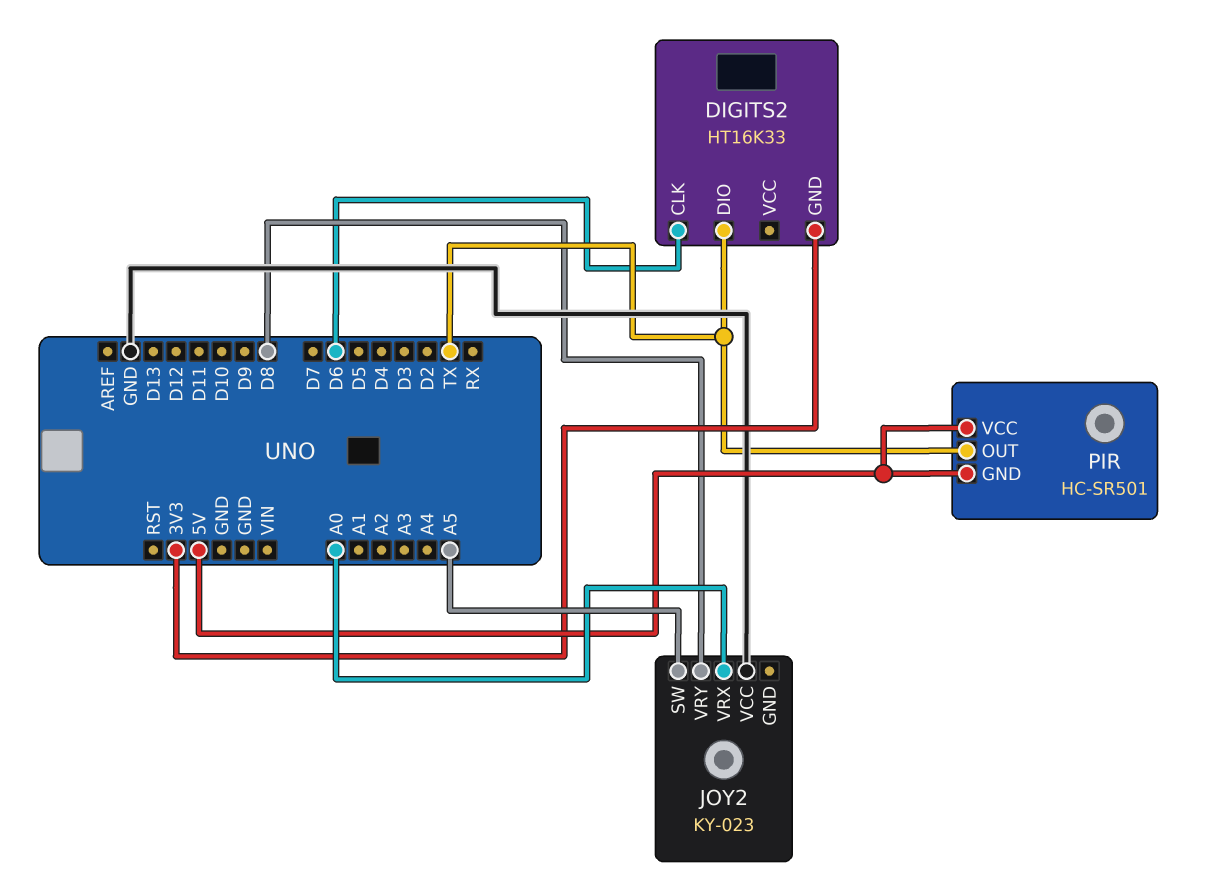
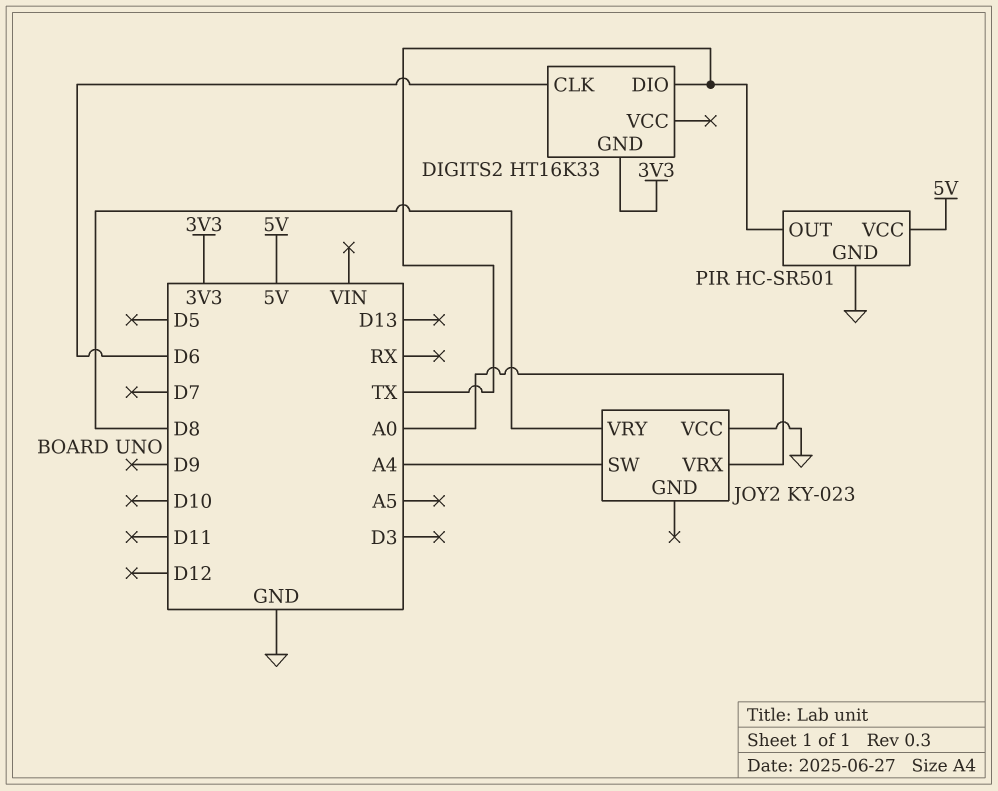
JOY2 pin SW: A5 -> A4
PIR pin GND: 5V -> GND

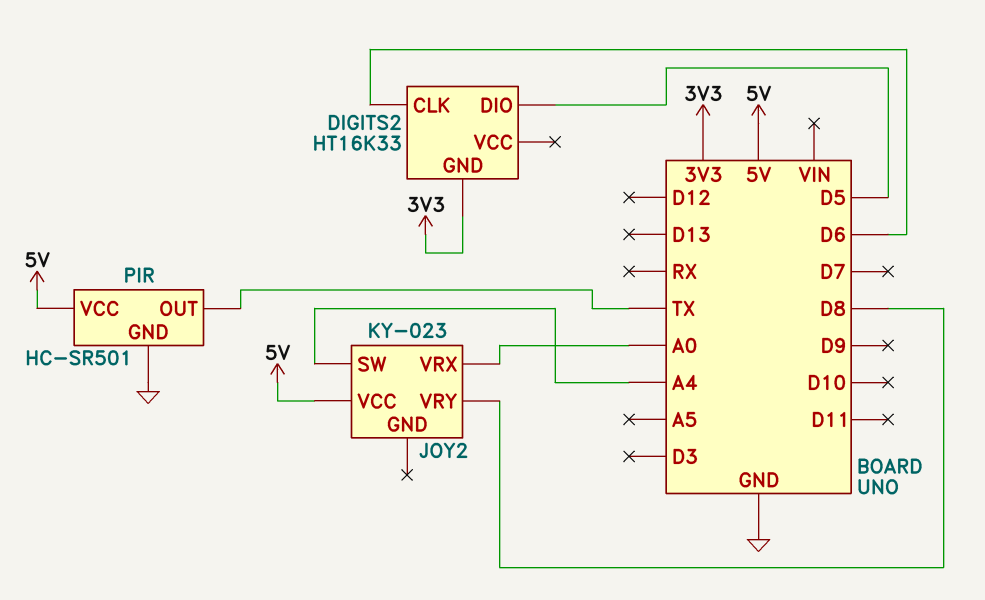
DIGITS2 pin DIO: TX -> D5
JOY2 pin VCC: GND -> 5V

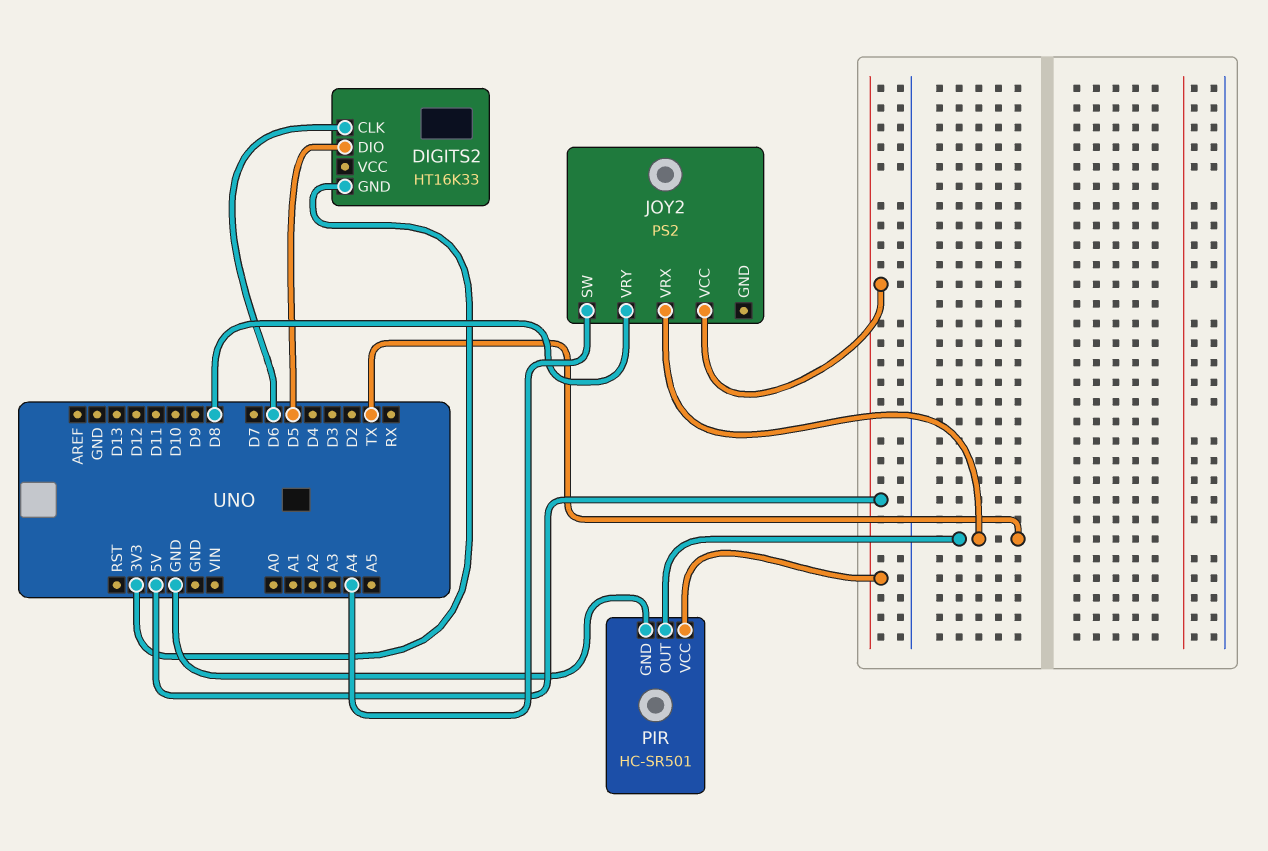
JOY2: KY-023 -> PS2
JOY2 pin VRX: A0 -> TX

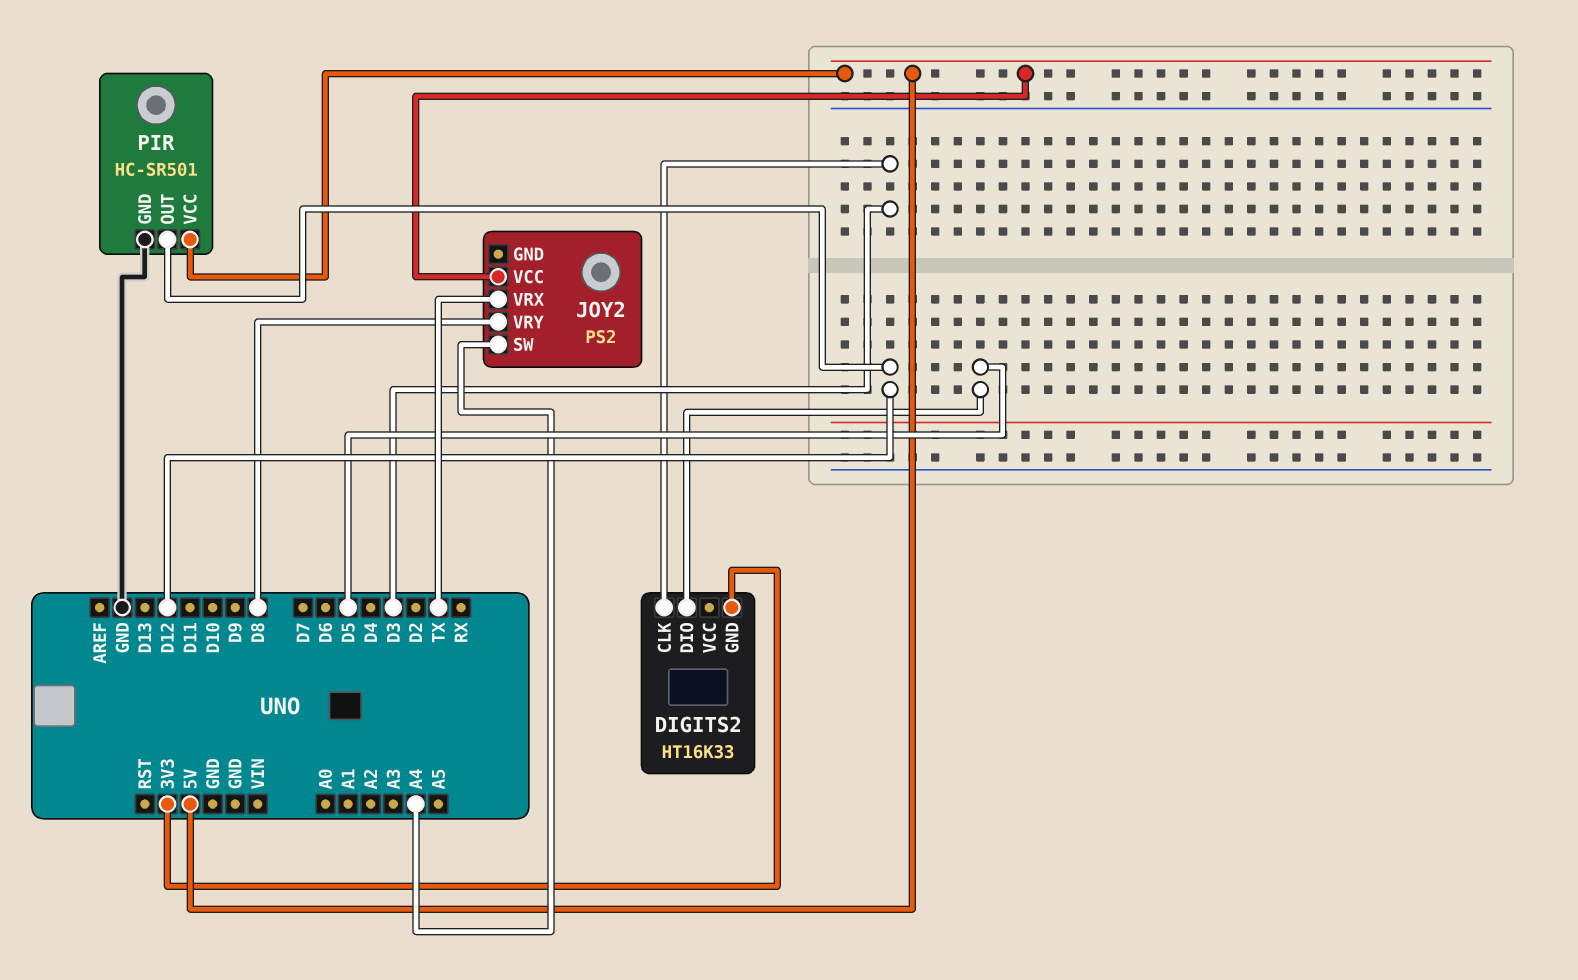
DIGITS2 pin CLK: D6 -> D3
PIR pin OUT: TX -> D12

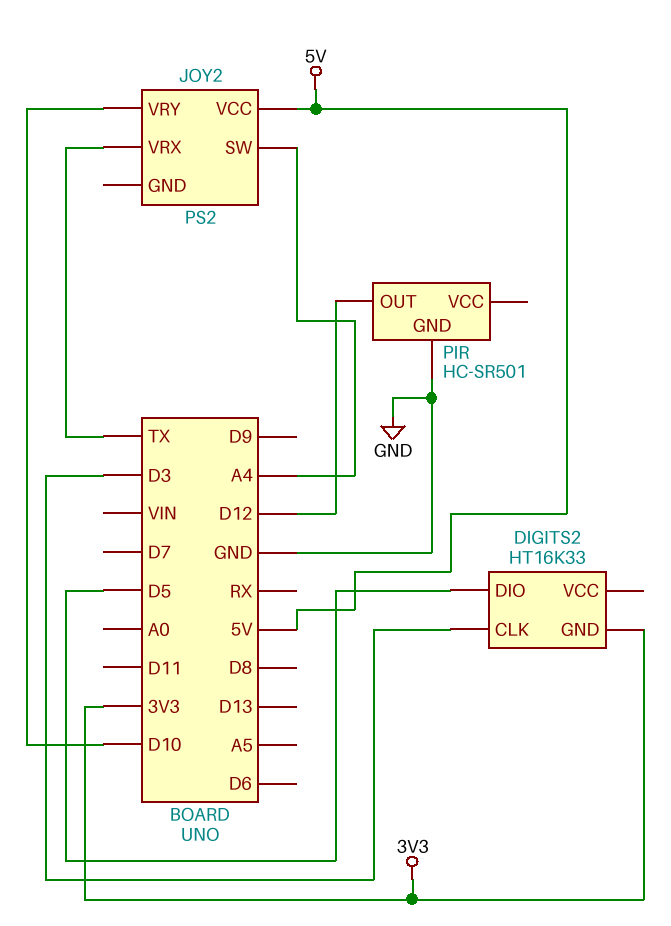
JOY2 pin VRY: D8 -> D10
PIR pin VCC: 5V -> none

